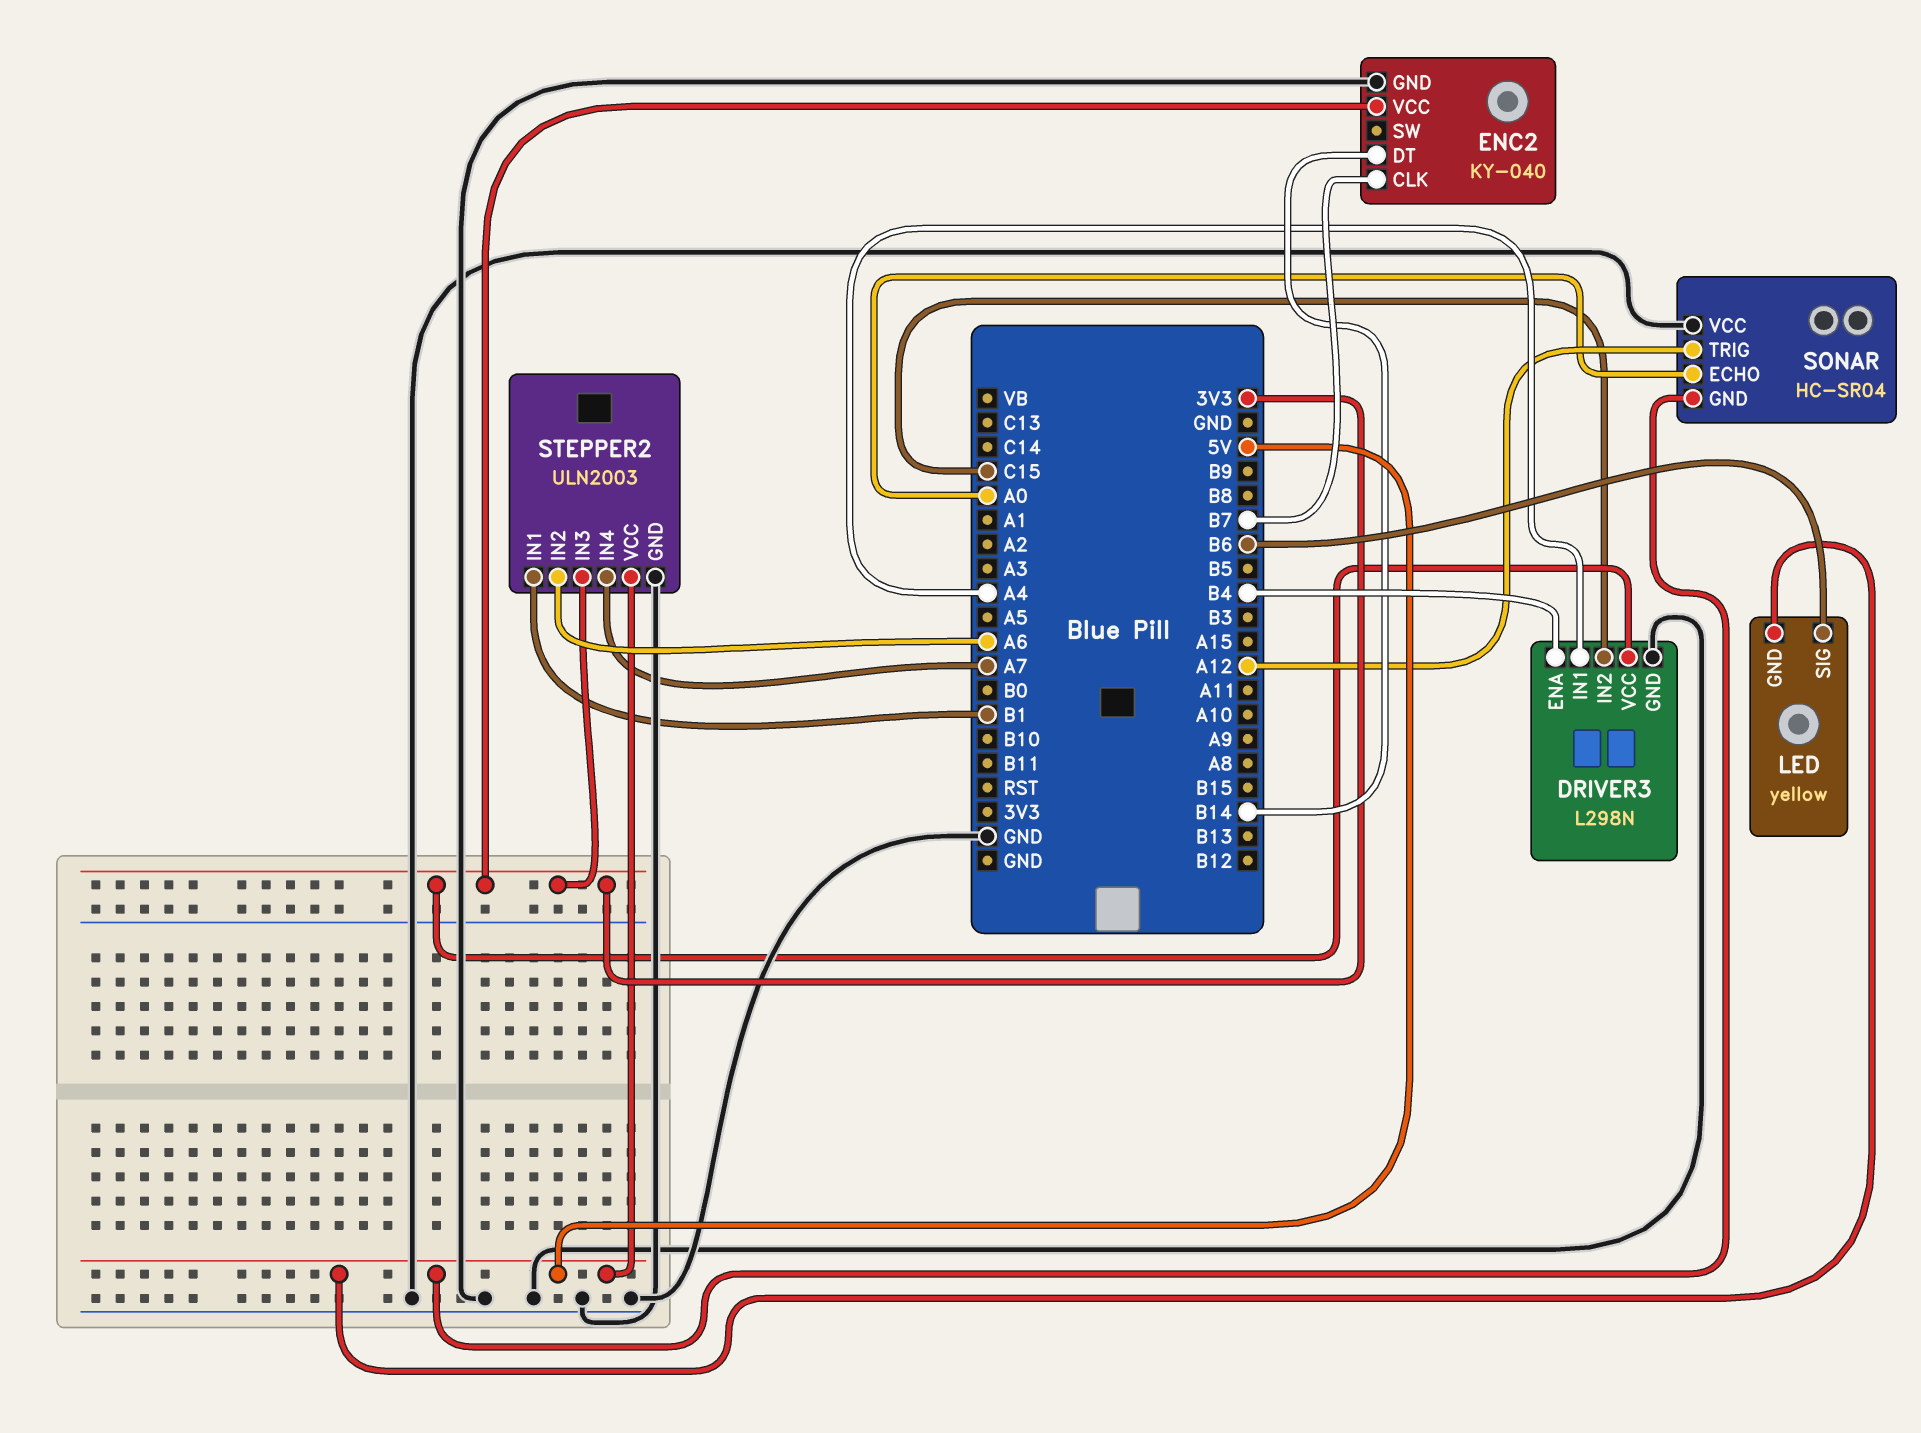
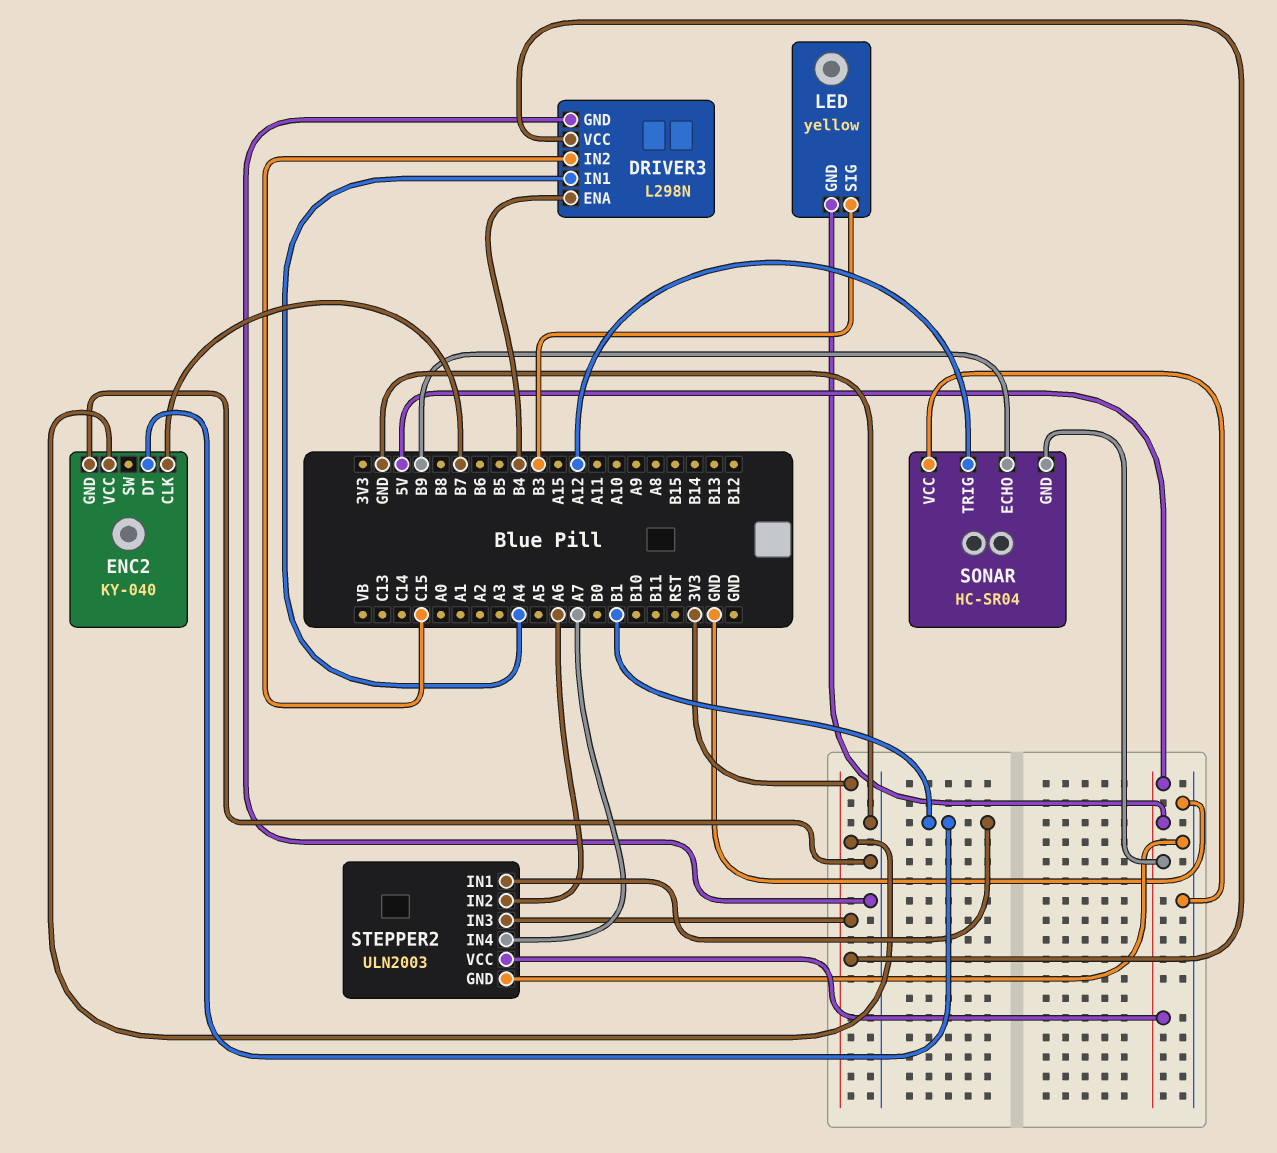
ENC2 pin DT: B14 -> B1
LED pin SIG: B6 -> B3
SONAR pin ECHO: A0 -> B9

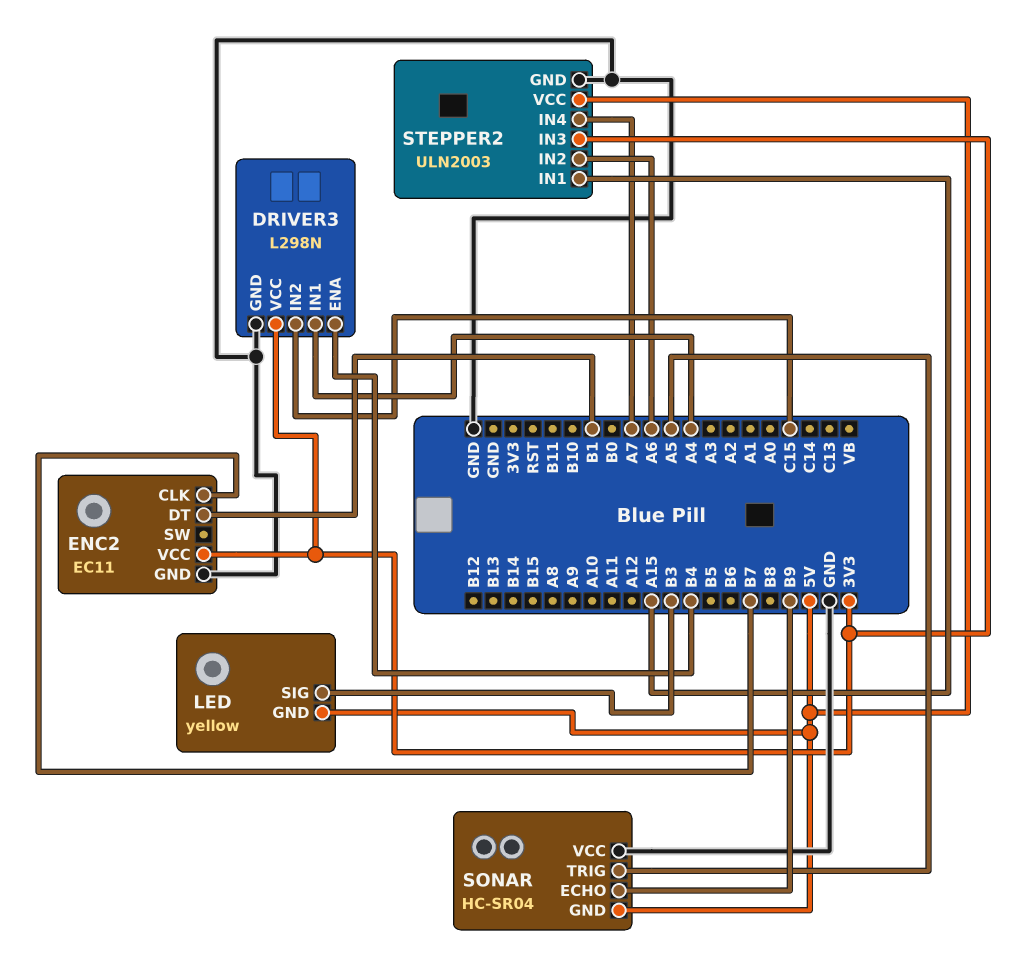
ENC2: KY-040 -> EC11
SONAR pin TRIG: A12 -> A5
STEPPER2 pin IN1: B1 -> A15

